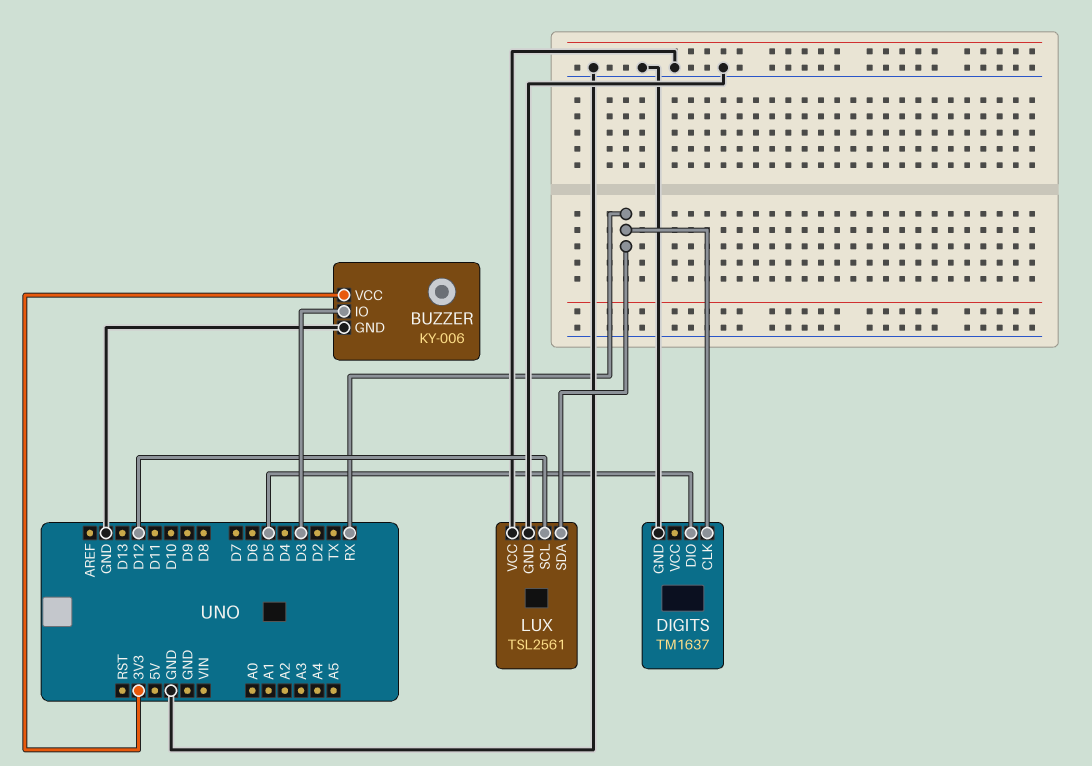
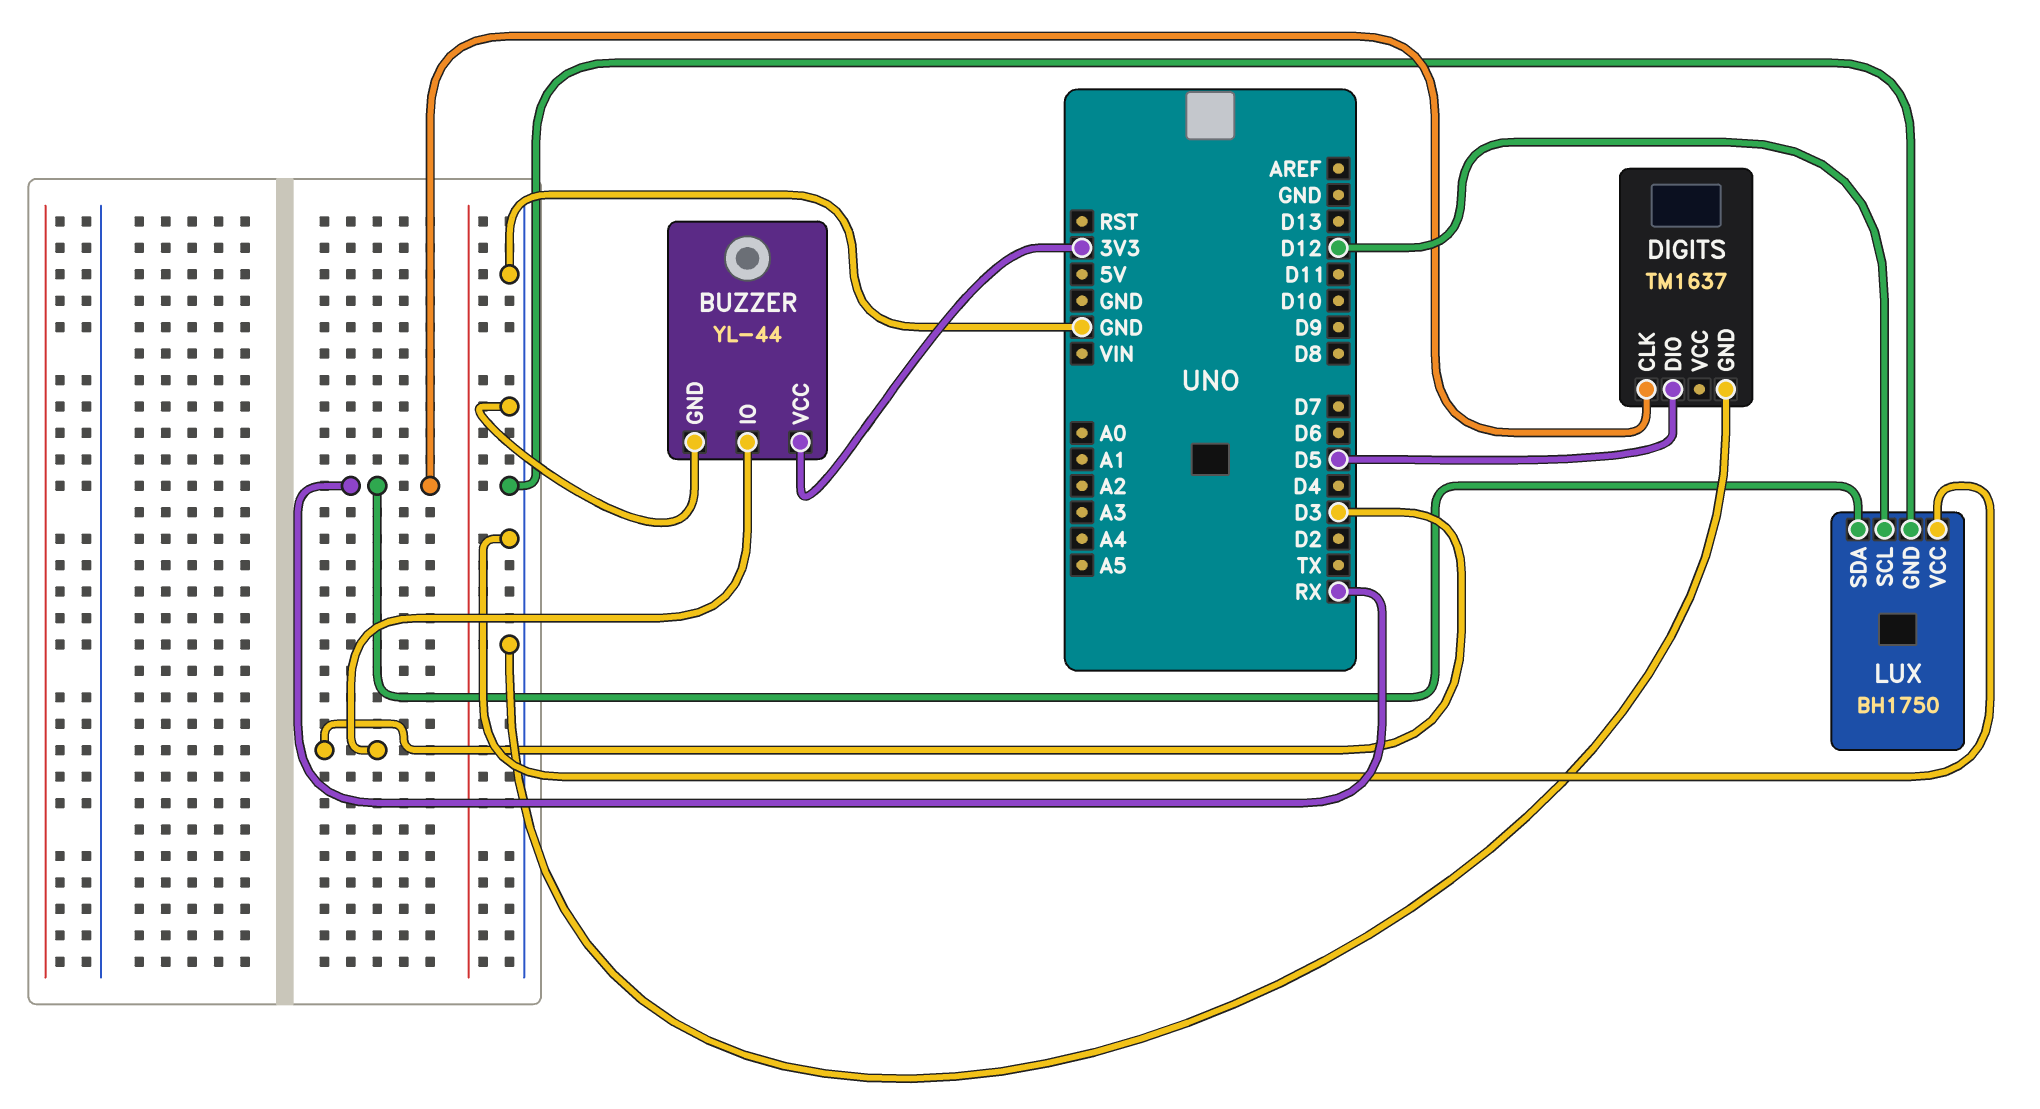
BUZZER: KY-006 -> YL-44
LUX: TSL2561 -> BH1750

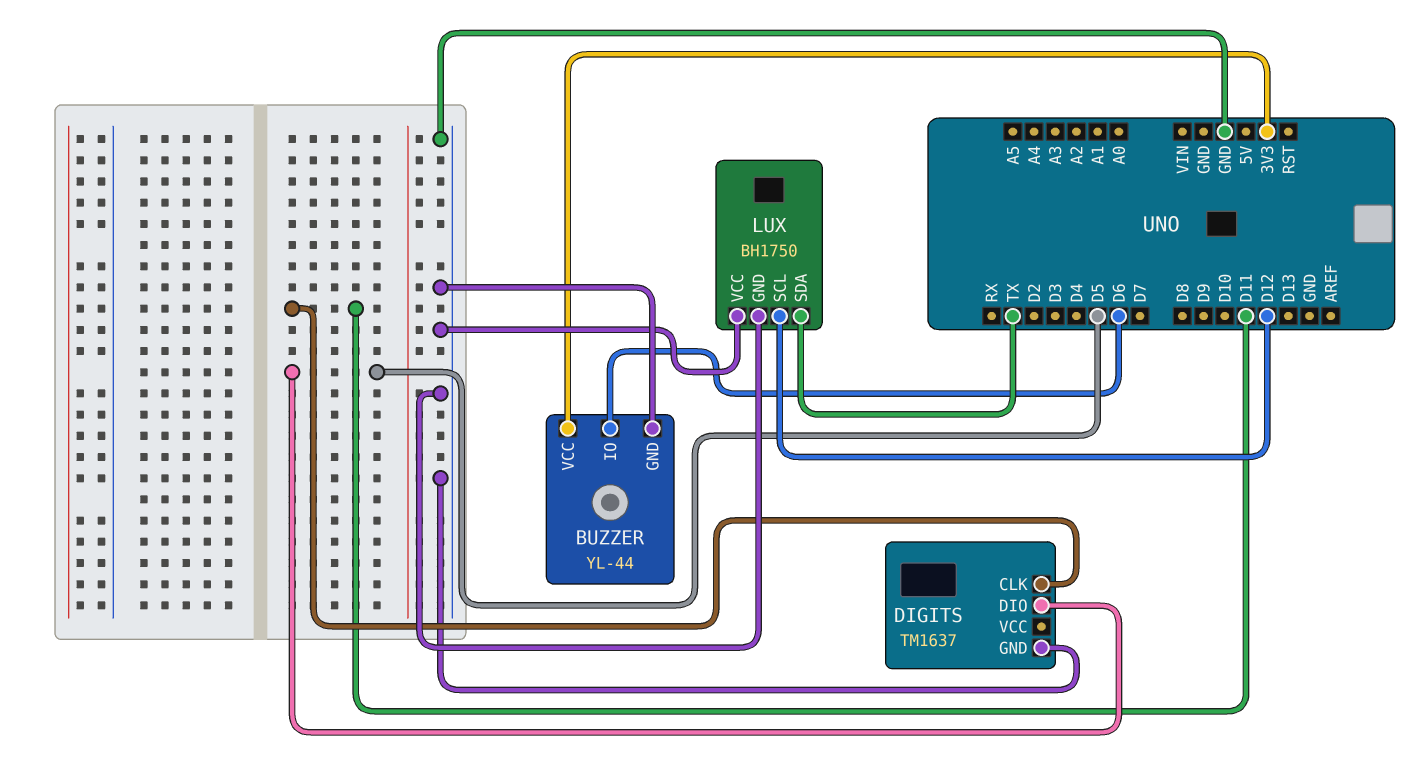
BUZZER pin IO: D3 -> D6
DIGITS pin CLK: RX -> D11
LUX pin SDA: RX -> TX

